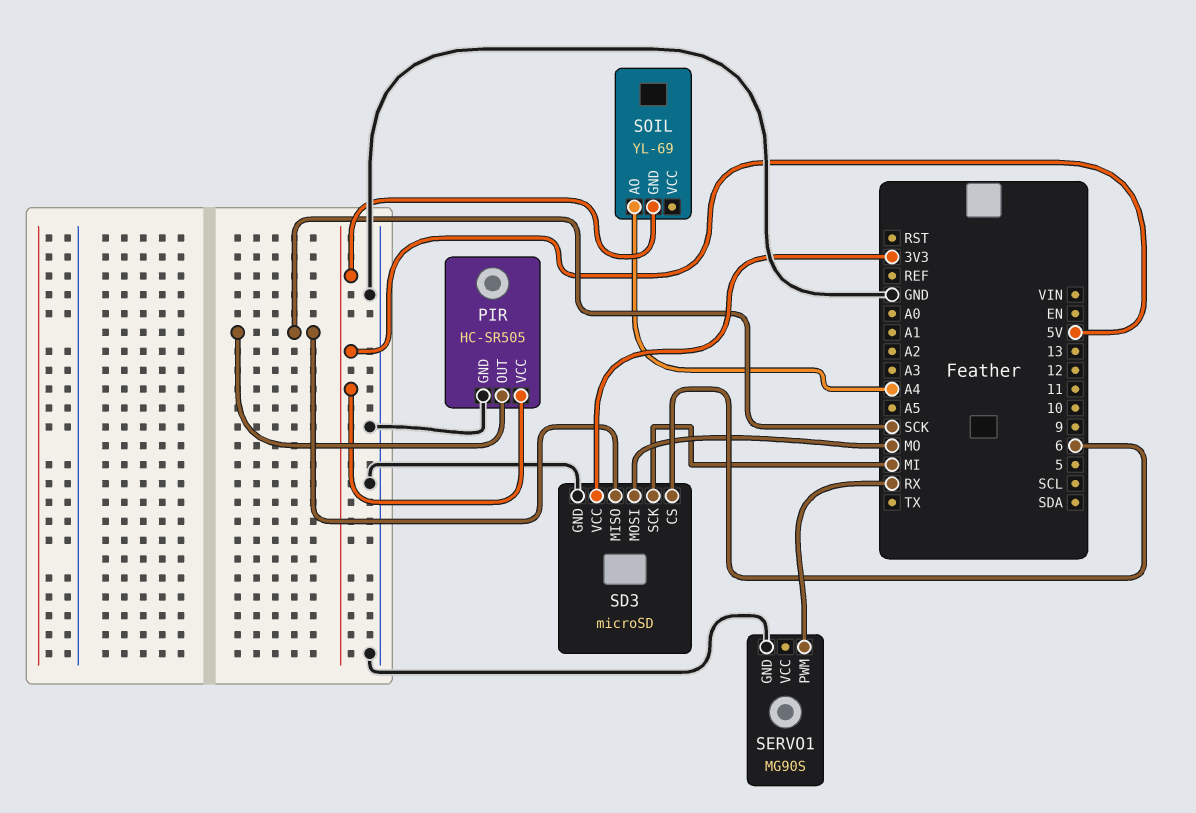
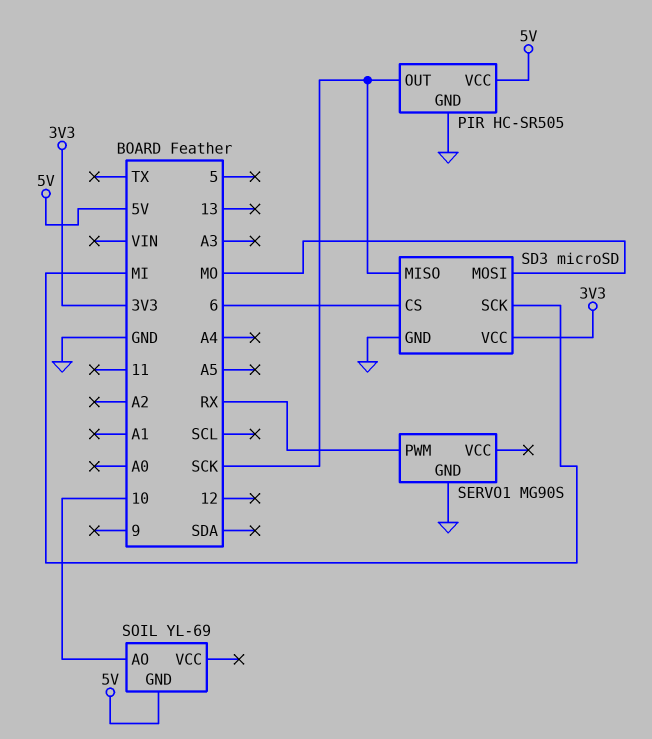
SOIL pin AO: A4 -> 10

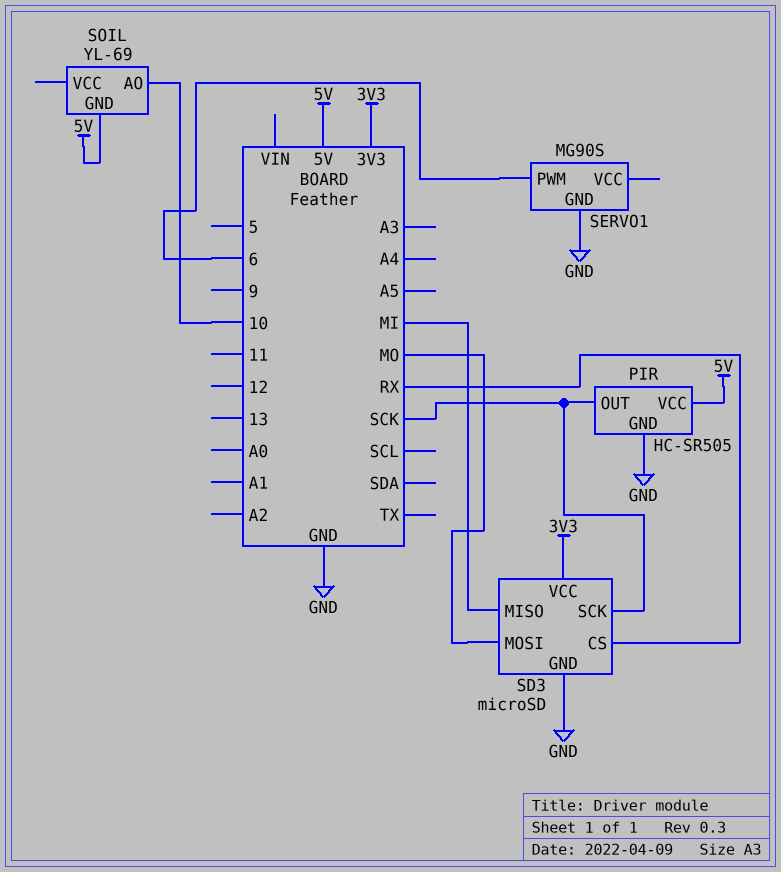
SD3 pin CS: 6 -> RX
SD3 pin MISO: SCK -> MI
SD3 pin SCK: MI -> SCK
SERVO1 pin PWM: RX -> 6

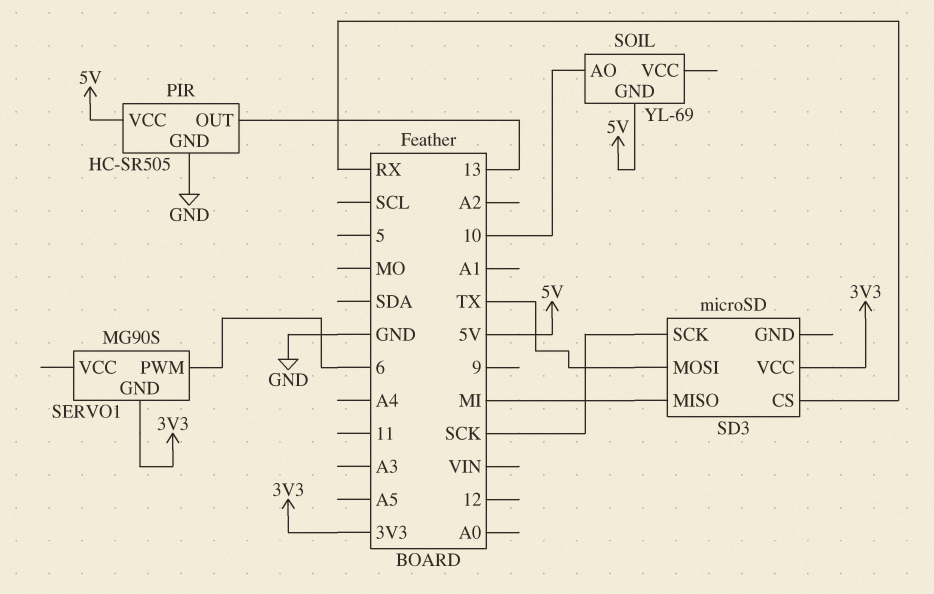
PIR pin OUT: SCK -> 13
SD3 pin GND: GND -> none
SD3 pin MOSI: MO -> TX
SERVO1 pin GND: GND -> 3V3

